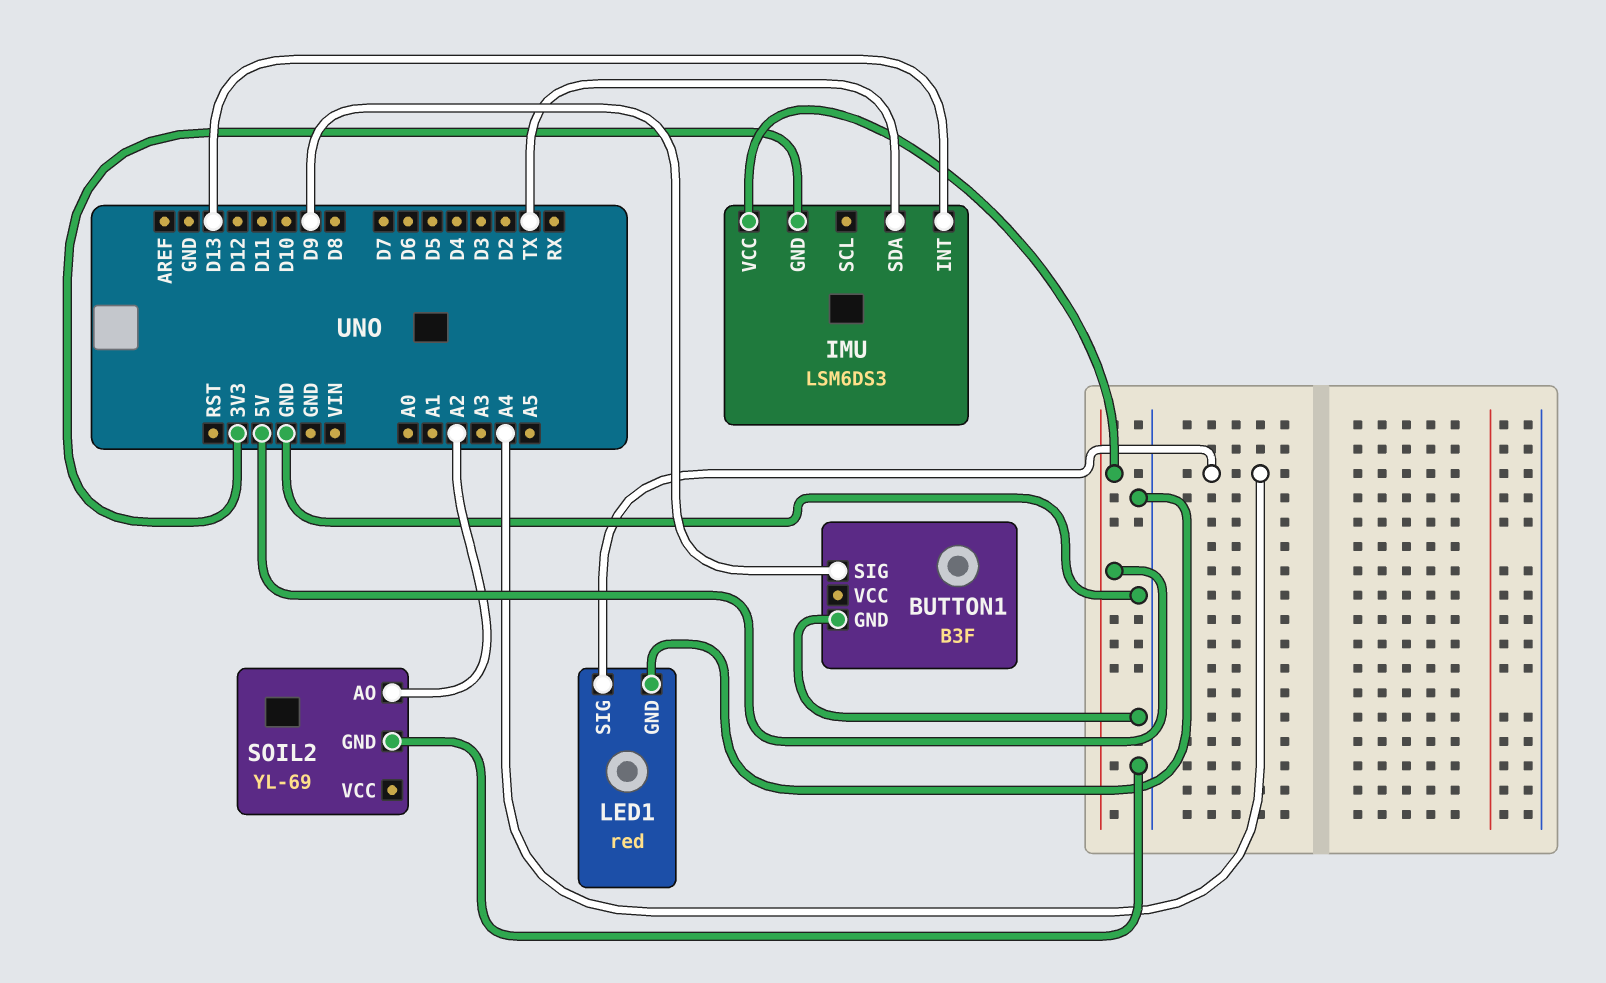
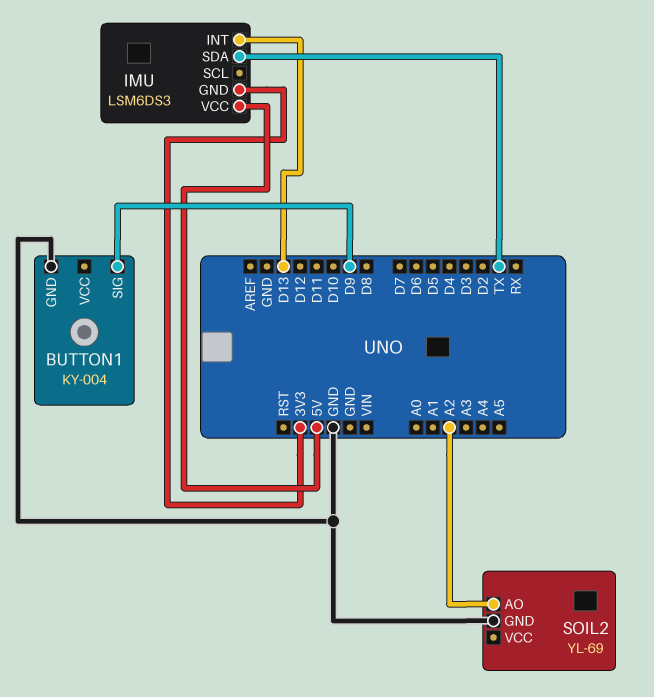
BUTTON1: B3F -> KY-004
LED1: red -> none
LED1 pin GND: GND -> none
LED1 pin SIG: A4 -> none

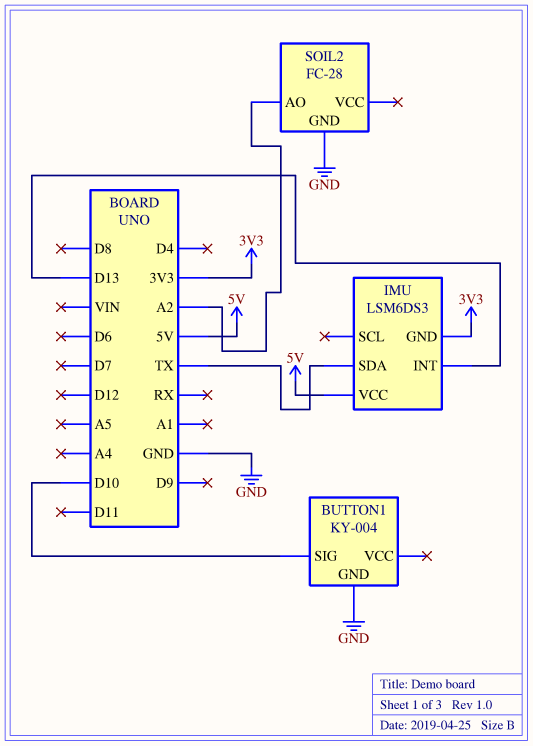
BUTTON1 pin SIG: D9 -> D10
SOIL2: YL-69 -> FC-28

